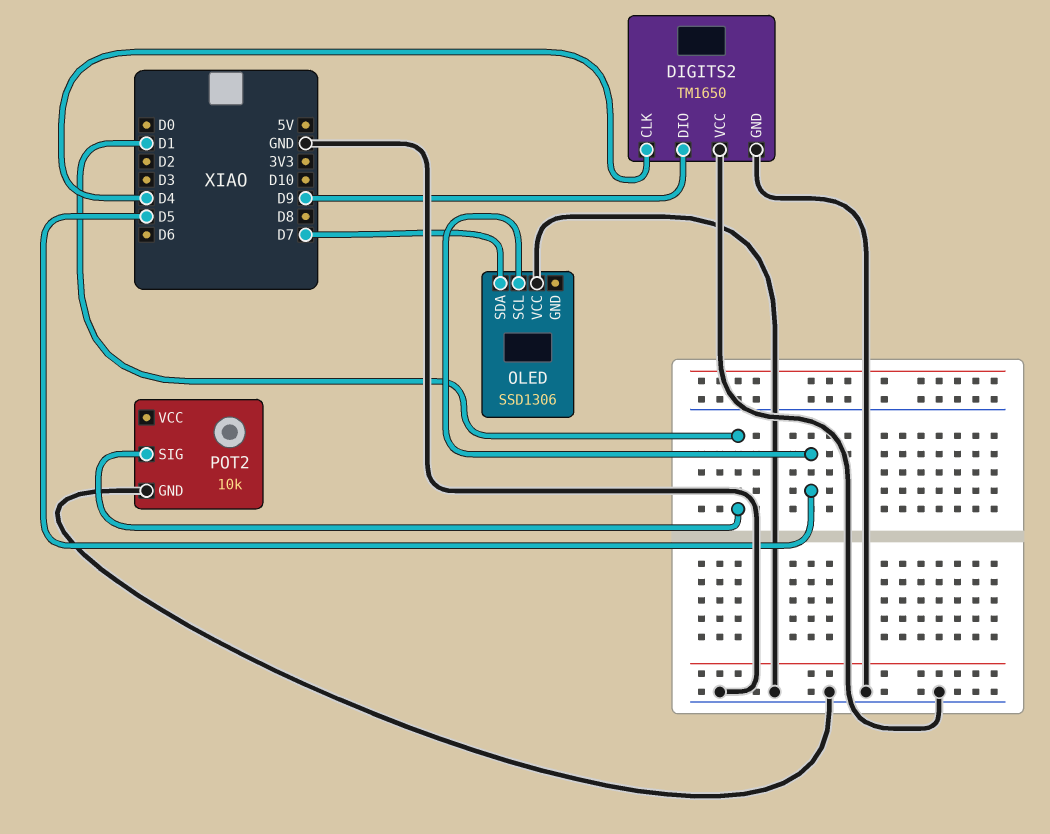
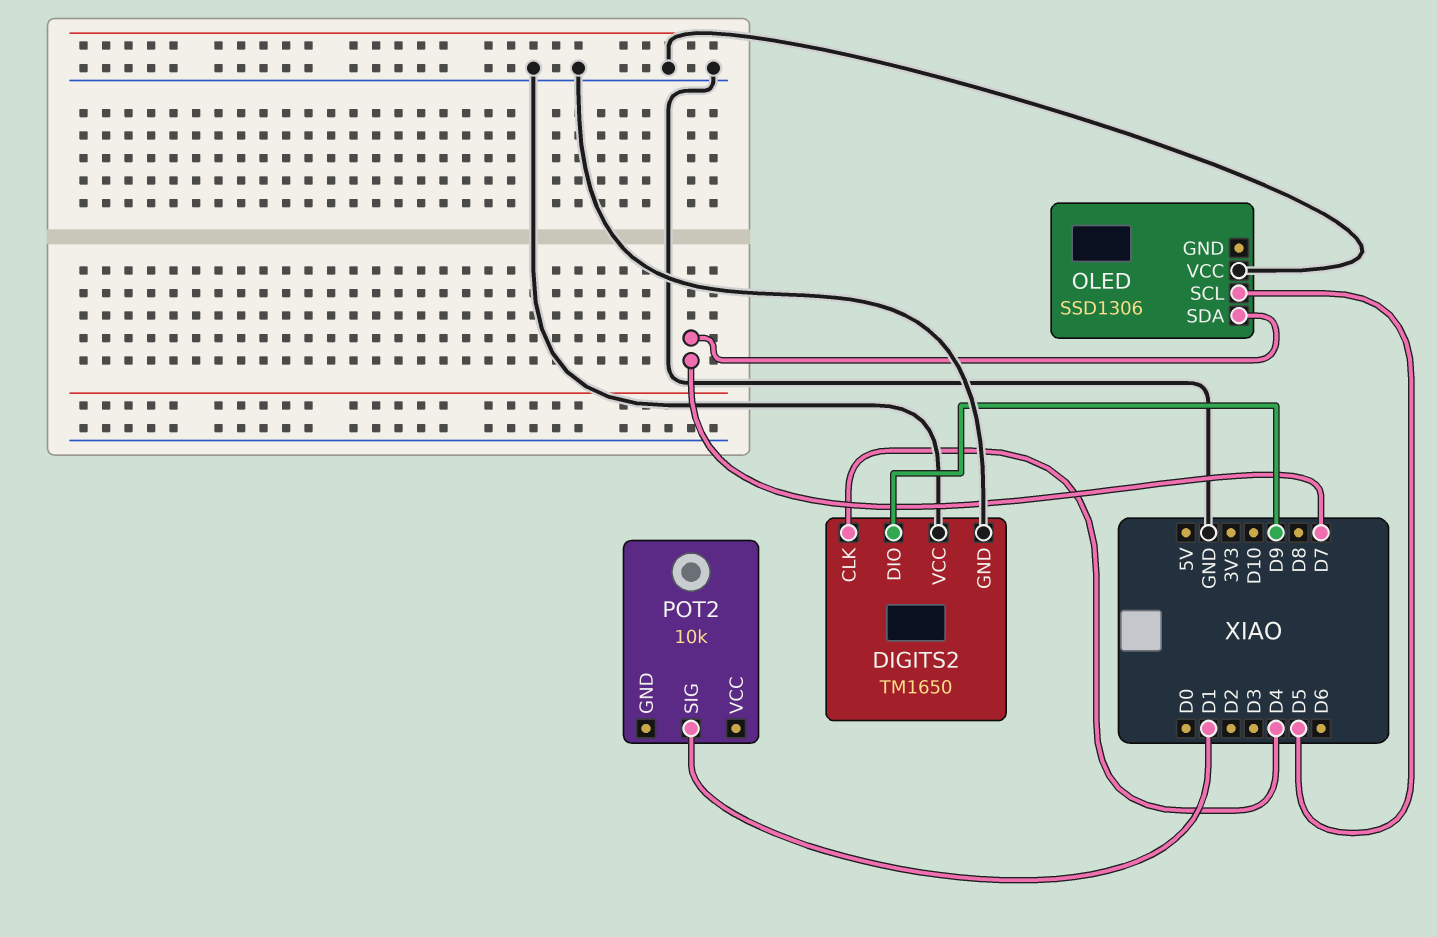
POT2 pin GND: GND -> none

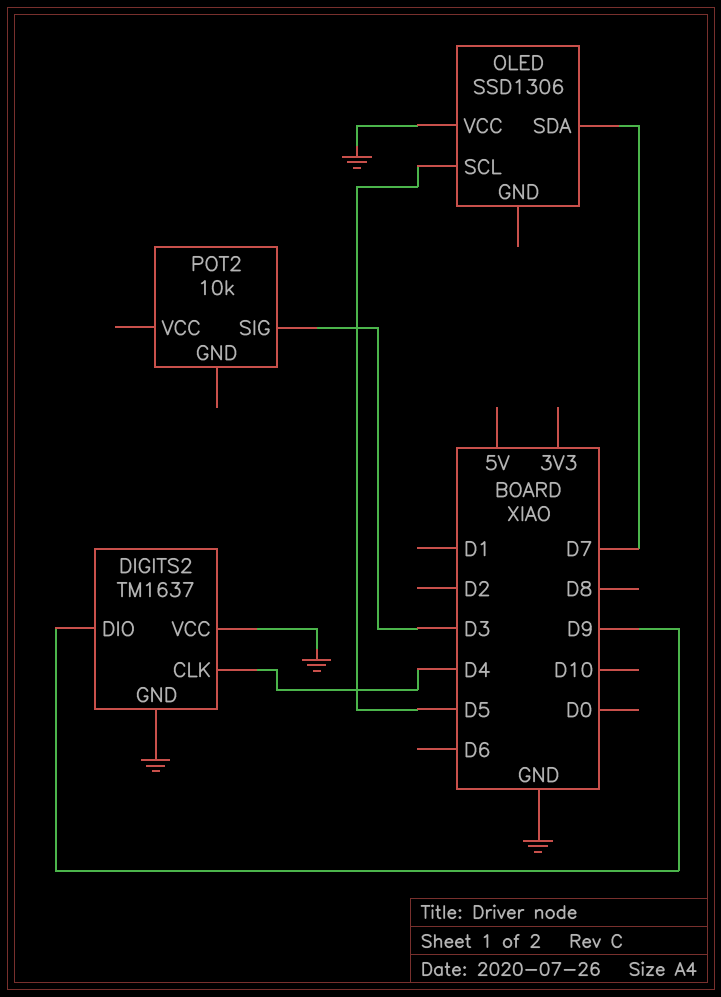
DIGITS2: TM1650 -> TM1637
POT2 pin SIG: D1 -> D3

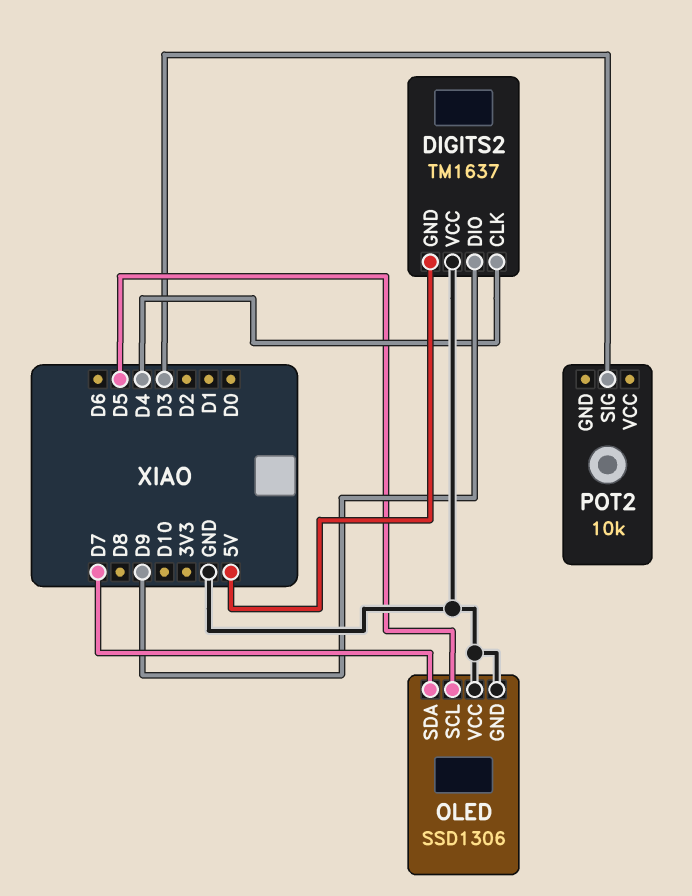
DIGITS2 pin GND: GND -> 5V
OLED pin GND: none -> GND

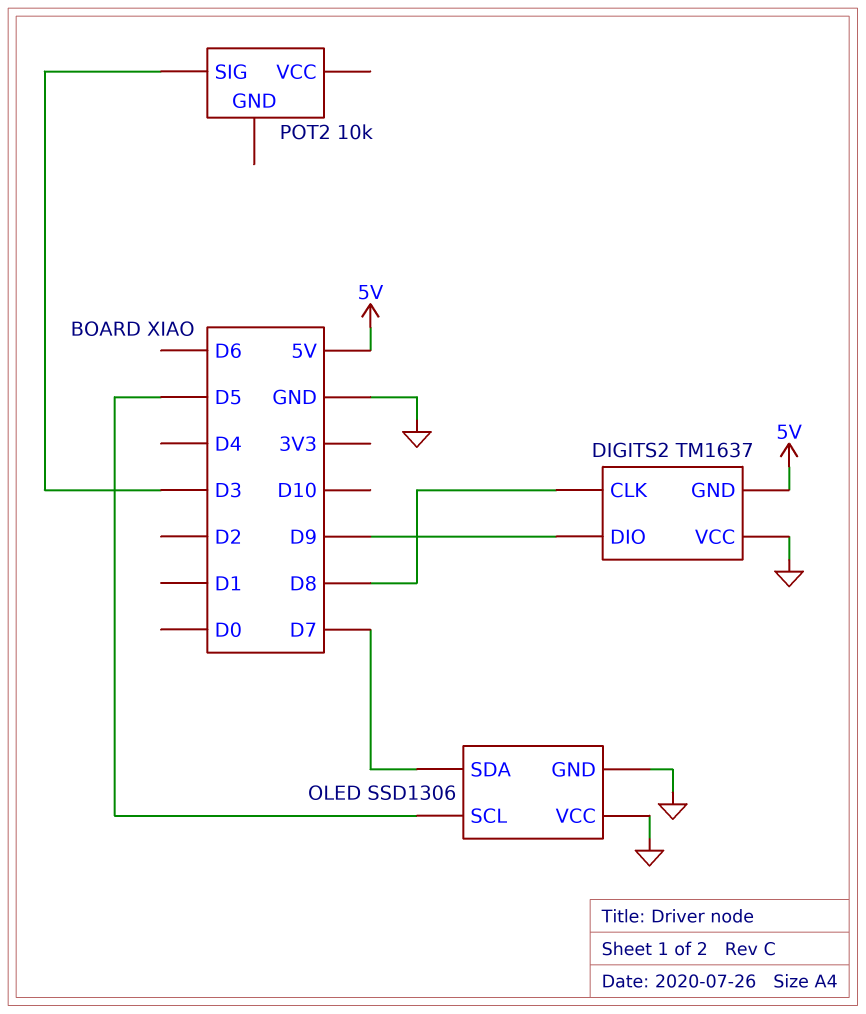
DIGITS2 pin CLK: D4 -> D8

